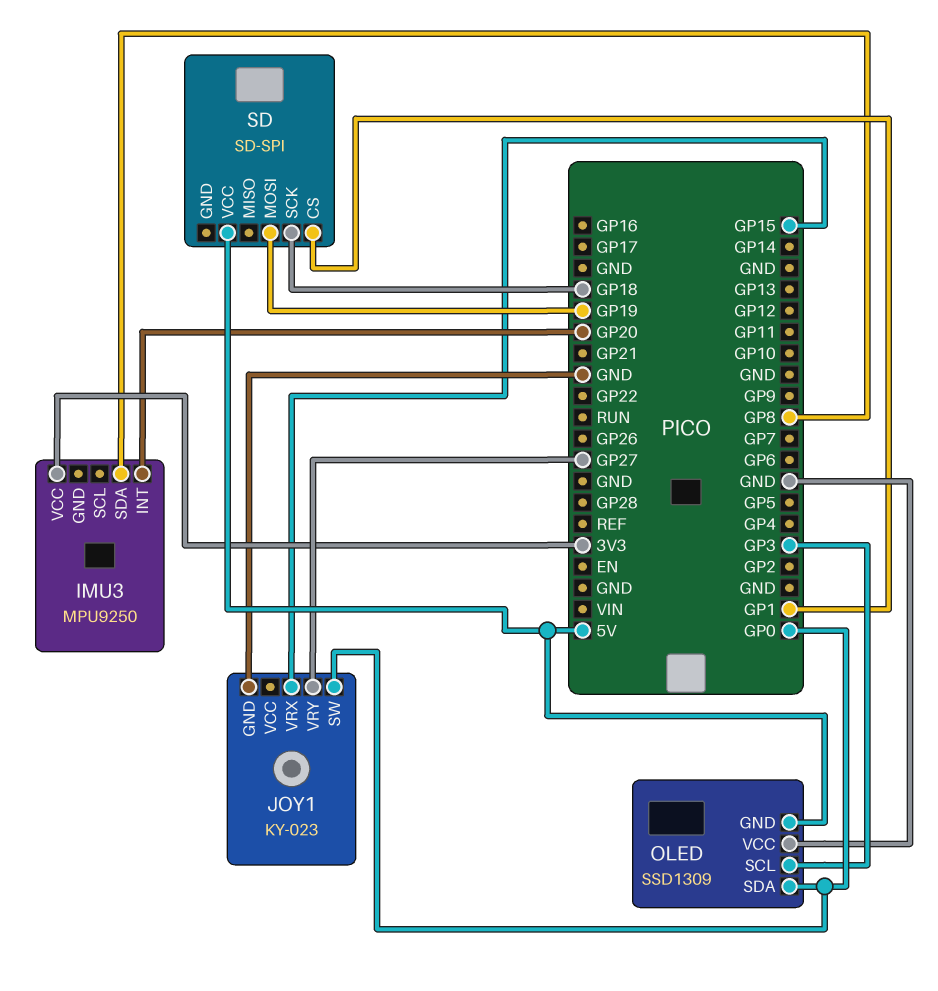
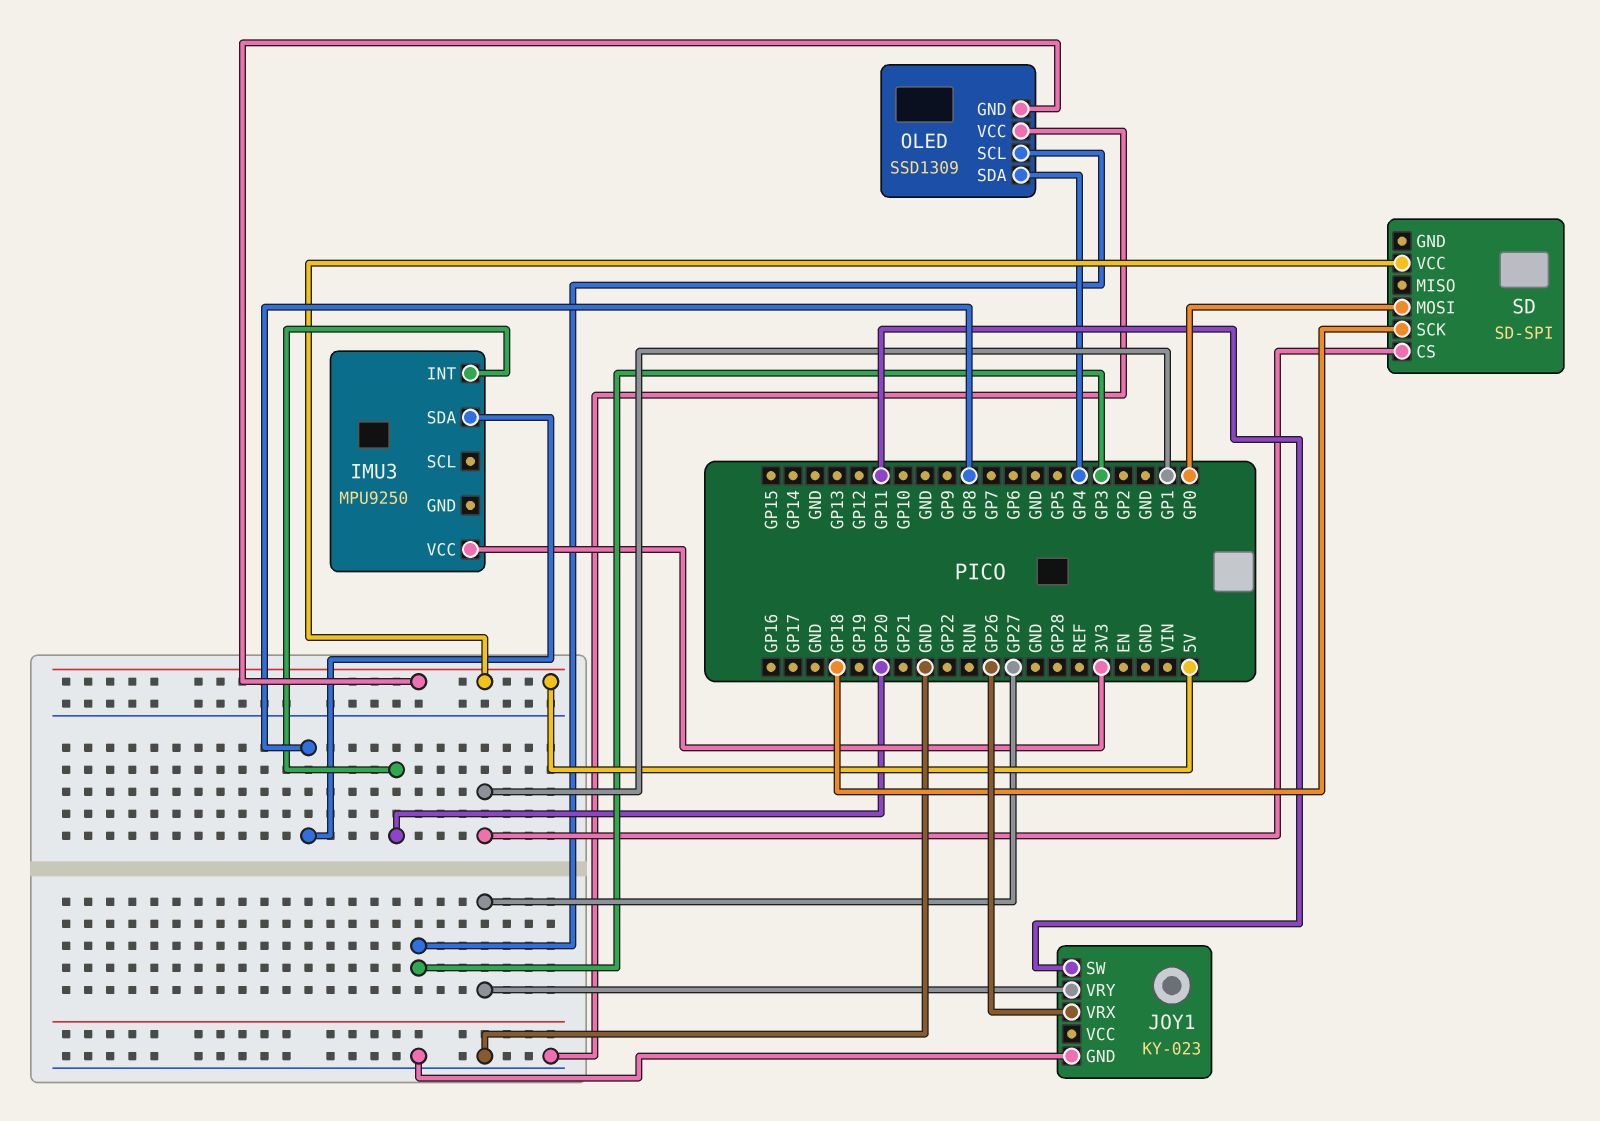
JOY1 pin SW: GP0 -> GP11
JOY1 pin VRX: GP15 -> GP26
OLED pin SDA: GP0 -> GP4
SD pin MOSI: GP19 -> GP0

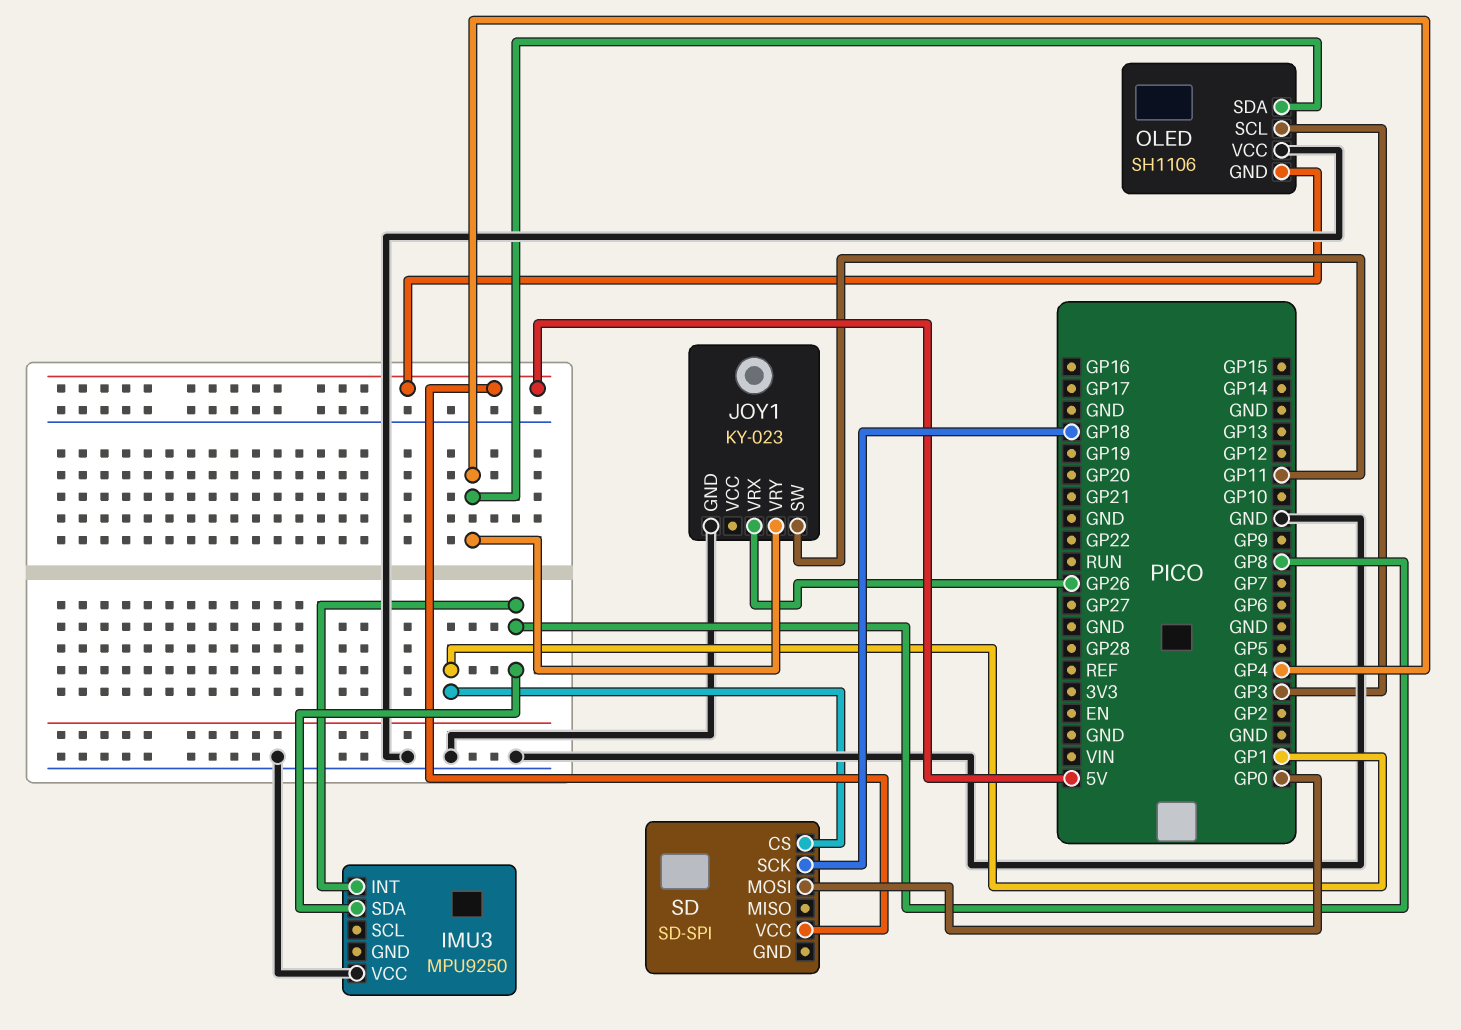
IMU3 pin INT: GP20 -> GP8
IMU3 pin VCC: 3V3 -> GND
JOY1 pin VRY: GP27 -> GP4
OLED: SSD1309 -> SH1106

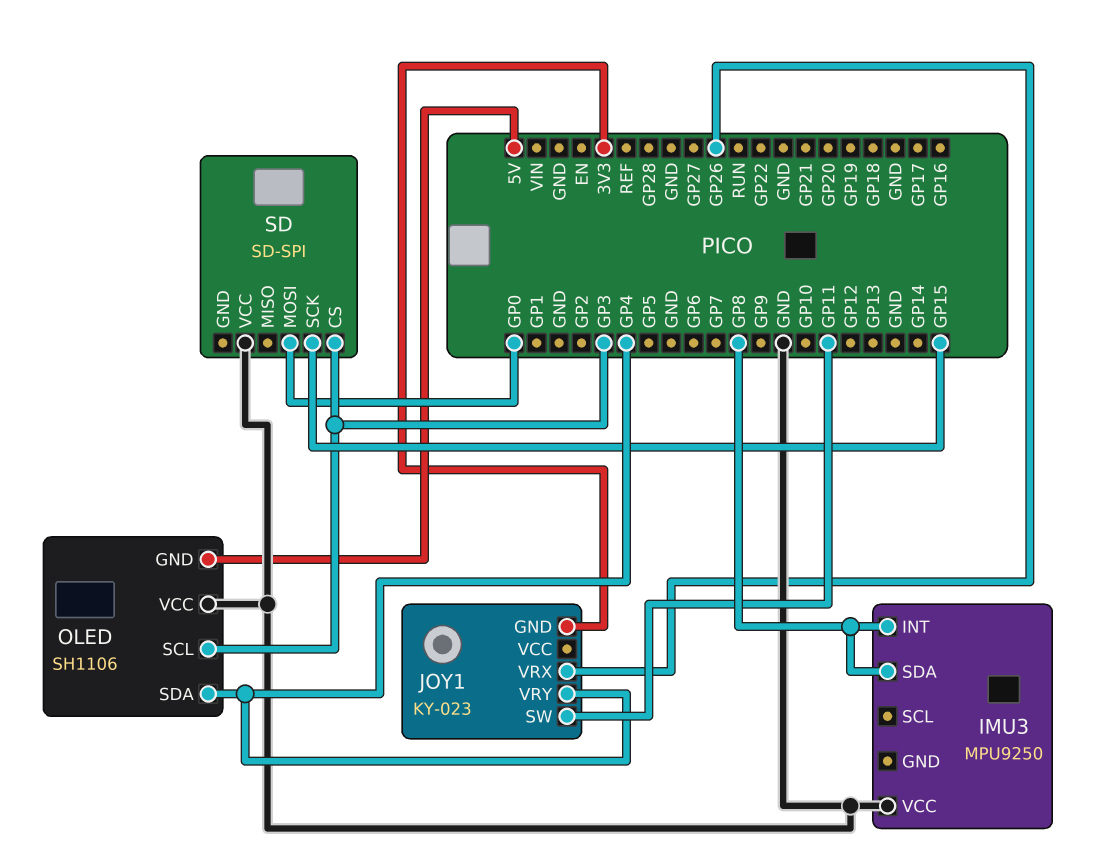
JOY1 pin GND: GND -> 3V3
SD pin CS: GP1 -> GP3
SD pin SCK: GP18 -> GP15
SD pin VCC: 5V -> GND

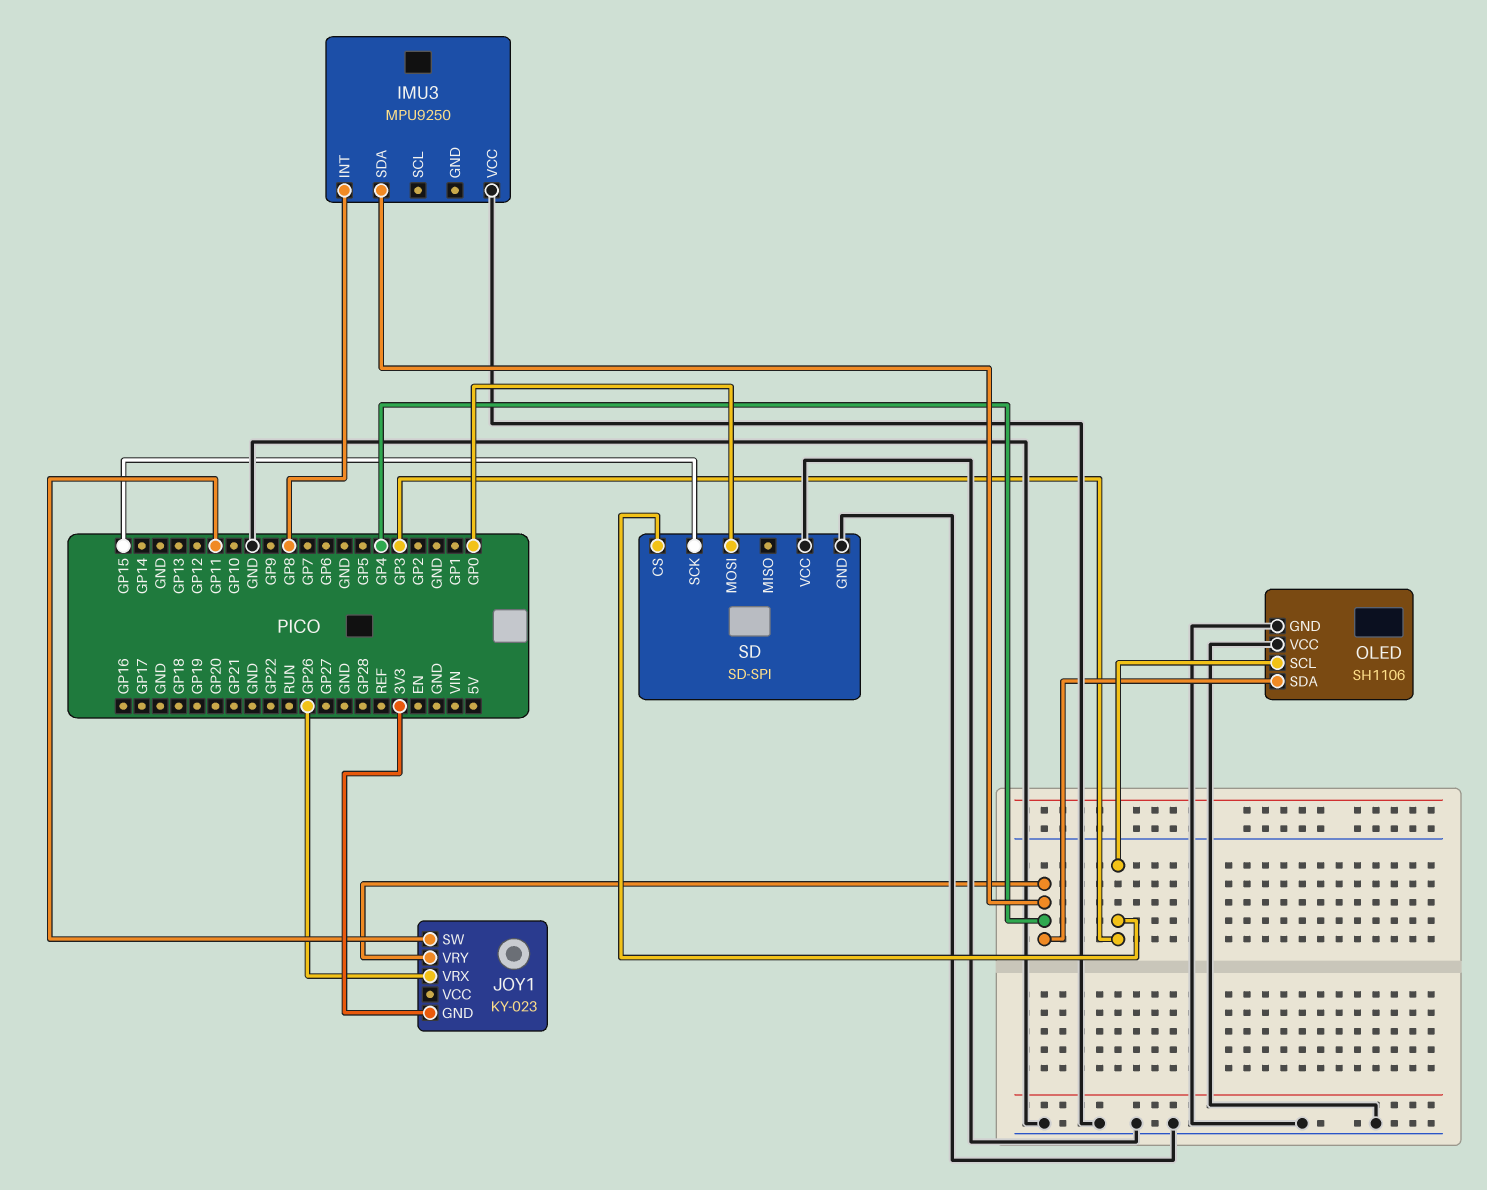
IMU3 pin SDA: GP8 -> GP4
OLED pin GND: 5V -> GND
SD pin GND: none -> GND

